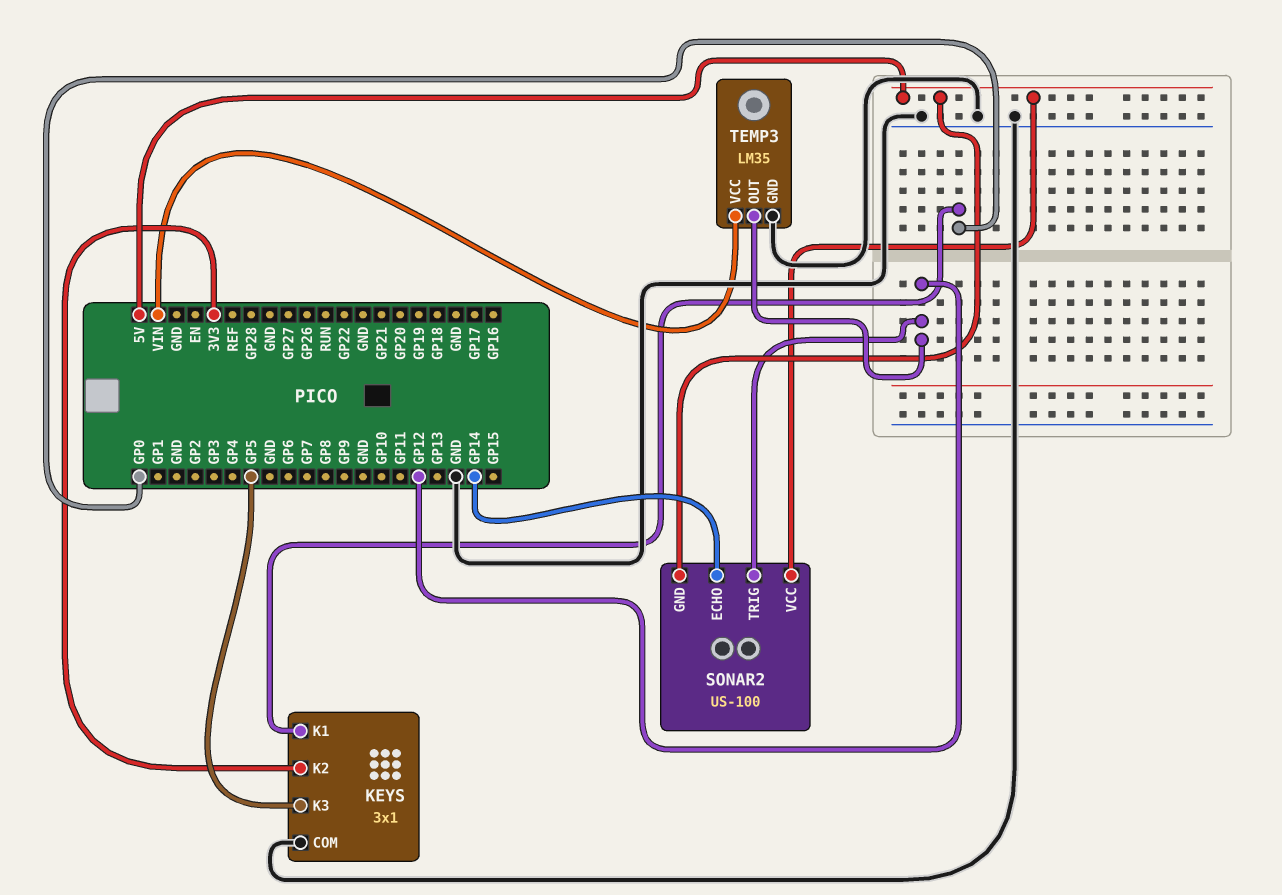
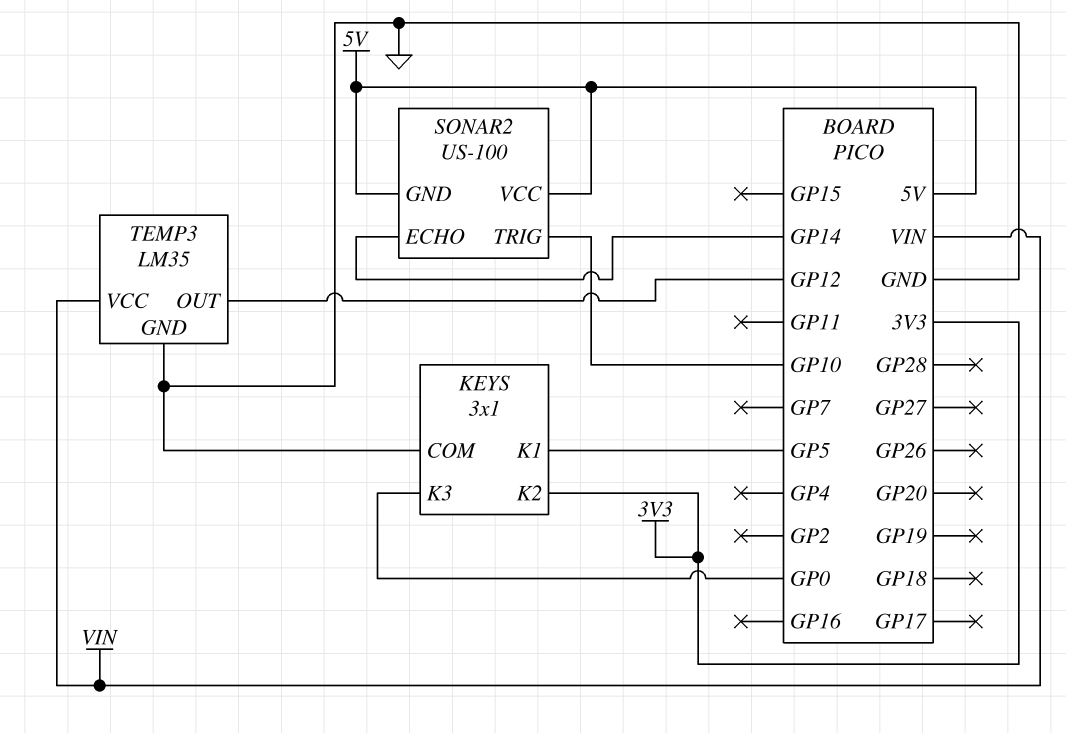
KEYS pin K1: GP0 -> GP5
KEYS pin K3: GP5 -> GP0
SONAR2 pin TRIG: GP12 -> GP10

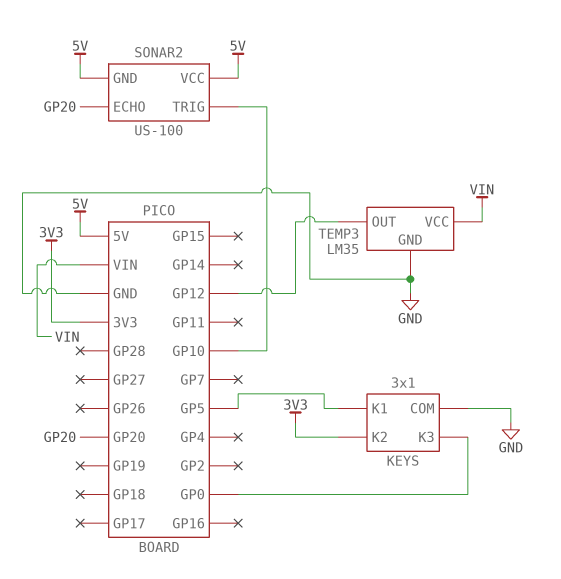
SONAR2 pin ECHO: GP14 -> GP20

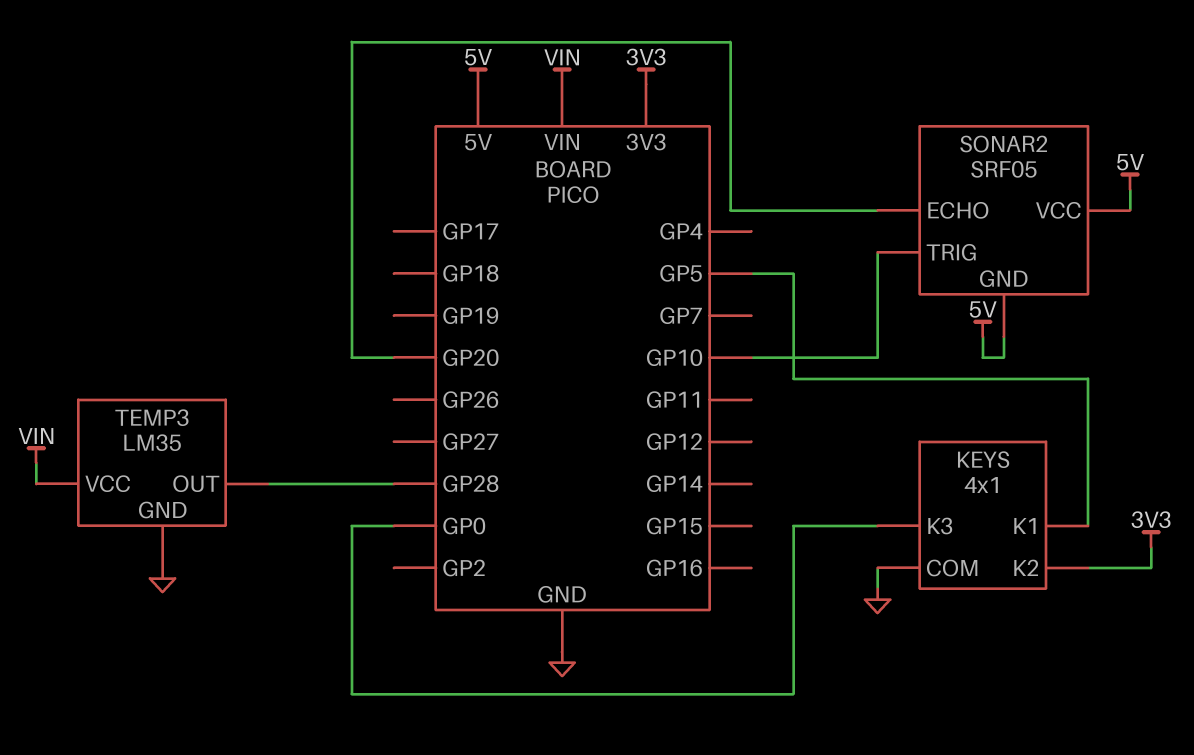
KEYS: 3x1 -> 4x1
SONAR2: US-100 -> SRF05
TEMP3 pin OUT: GP12 -> GP28

